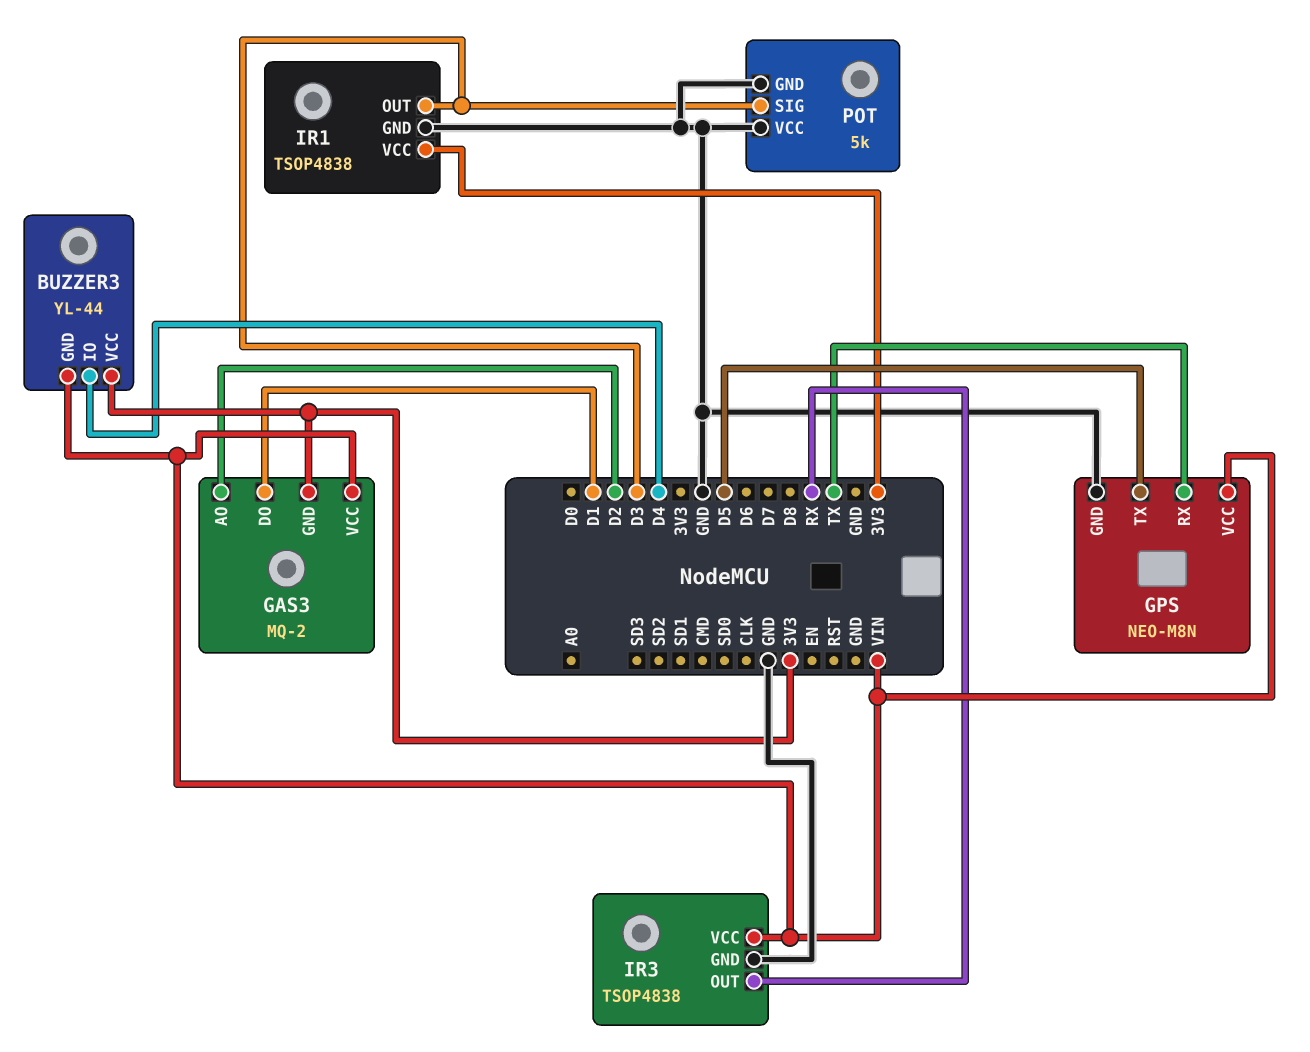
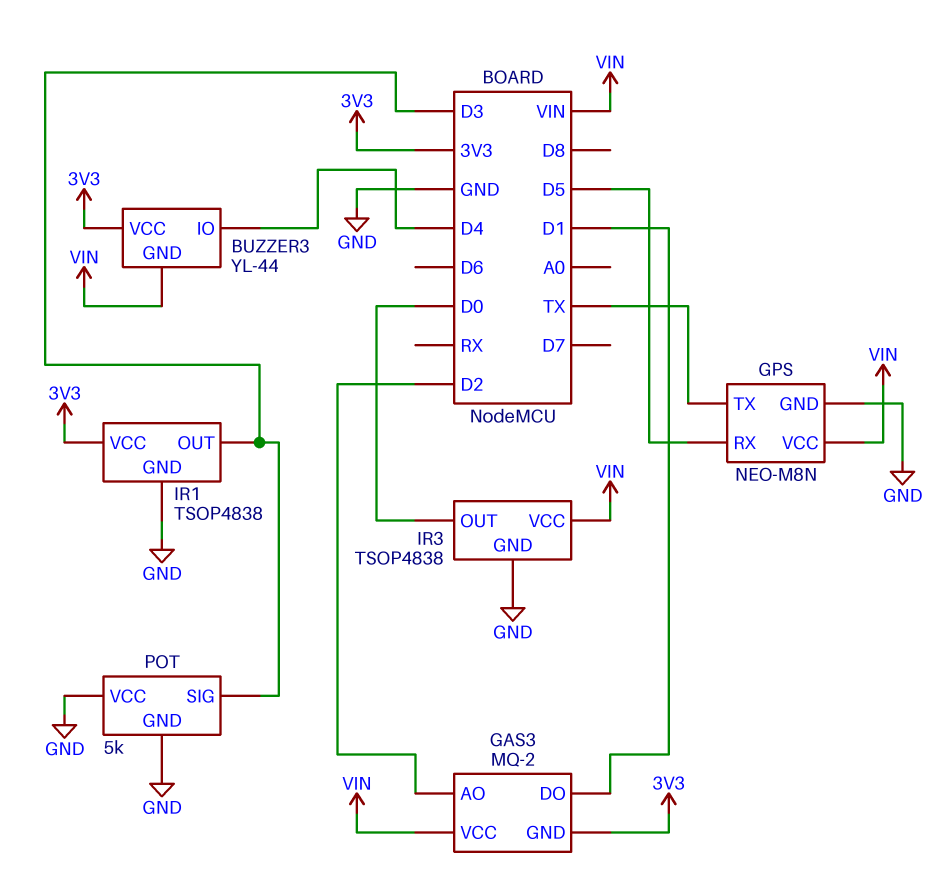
GPS pin RX: TX -> D5
GPS pin TX: D5 -> TX
IR3 pin OUT: RX -> D0

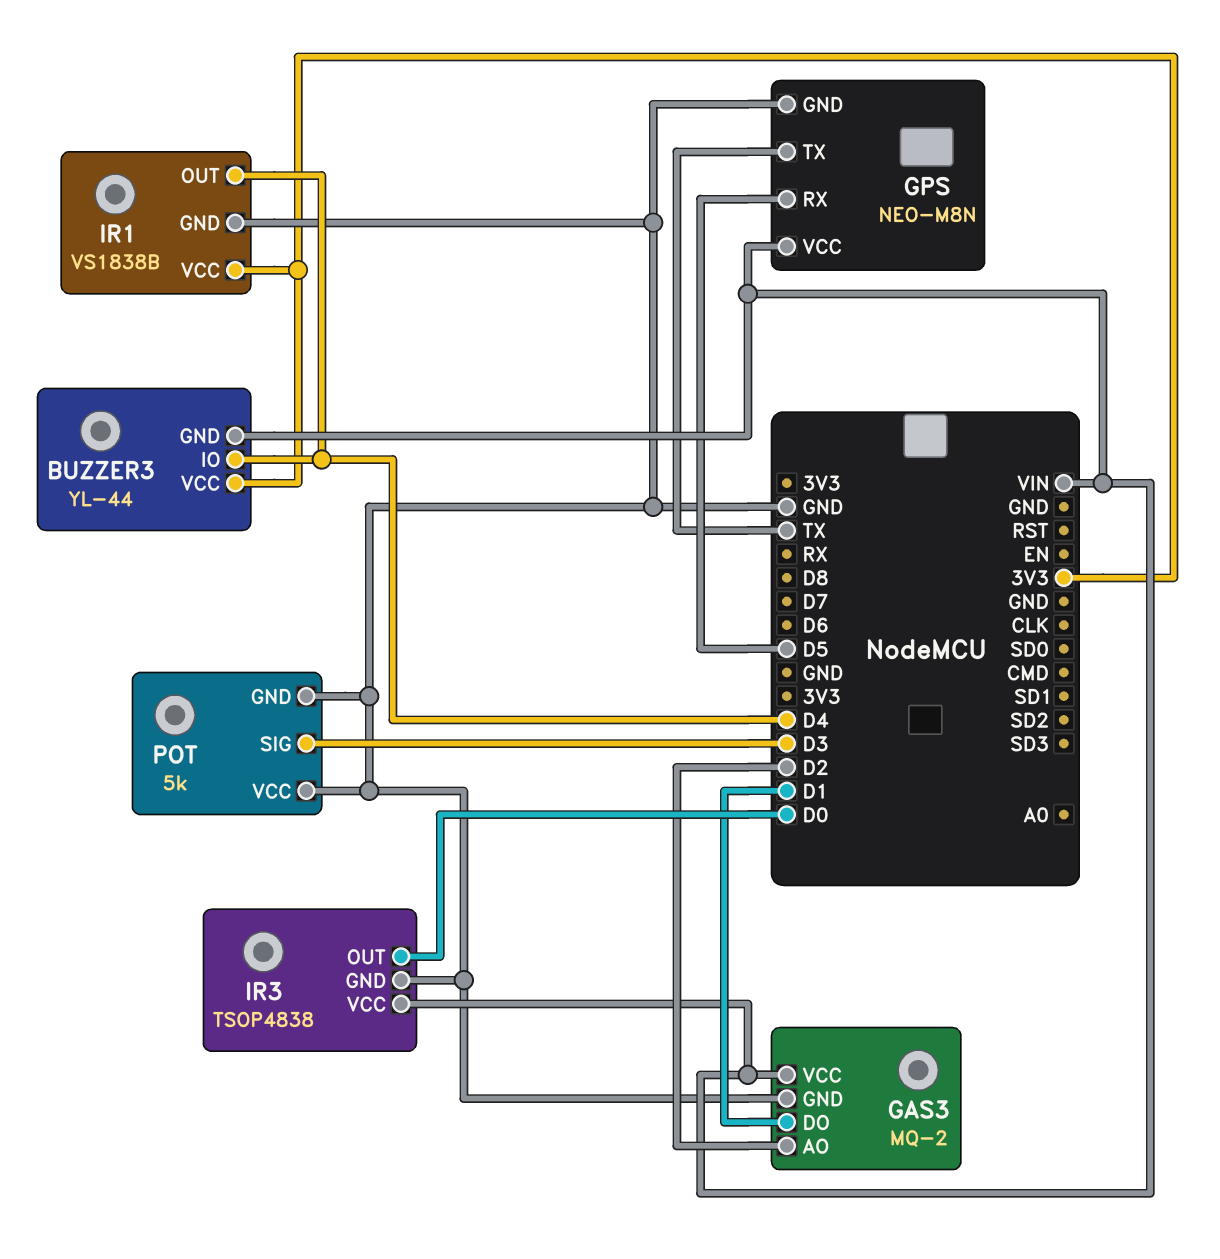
GAS3 pin GND: 3V3 -> GND
IR1: TSOP4838 -> VS1838B
IR1 pin OUT: D3 -> D4

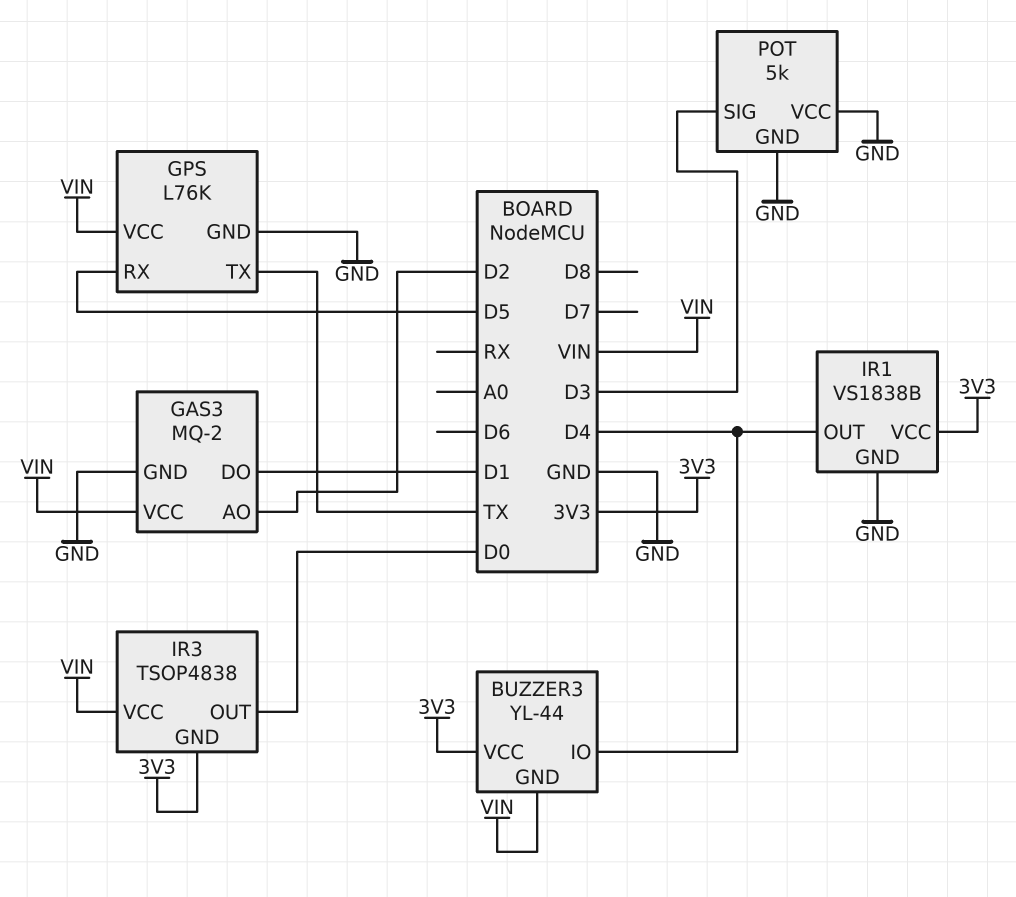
GPS: NEO-M8N -> L76K
IR3 pin GND: GND -> 3V3

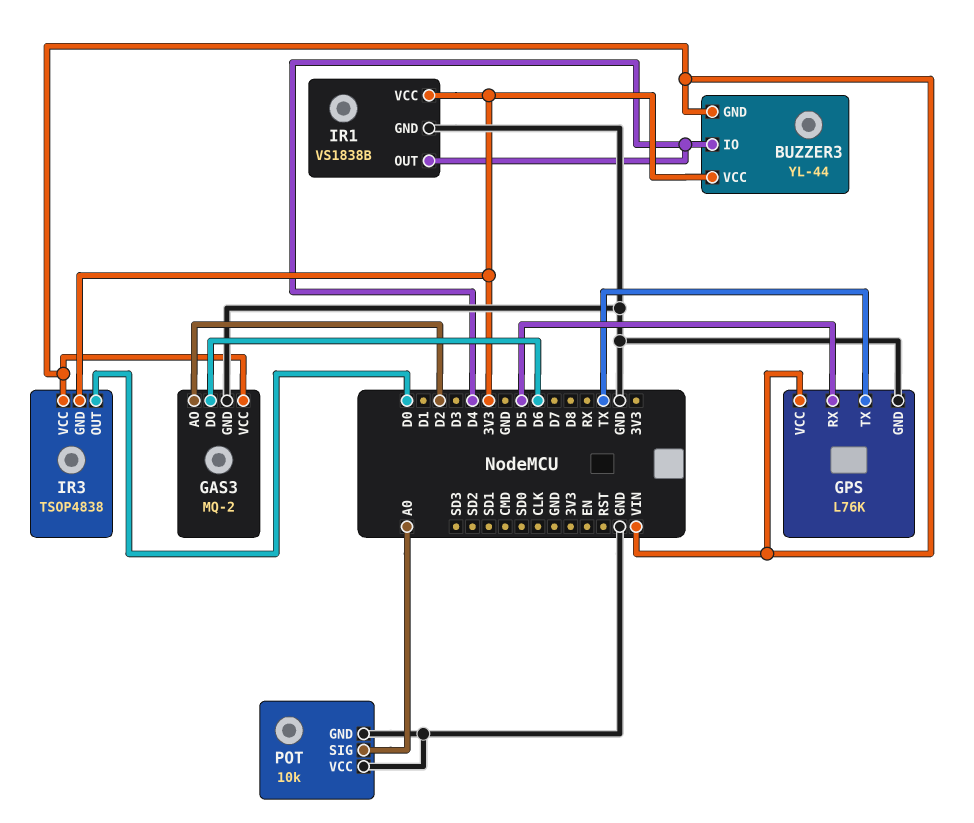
GAS3 pin DO: D1 -> D6
POT: 5k -> 10k
POT pin SIG: D3 -> A0

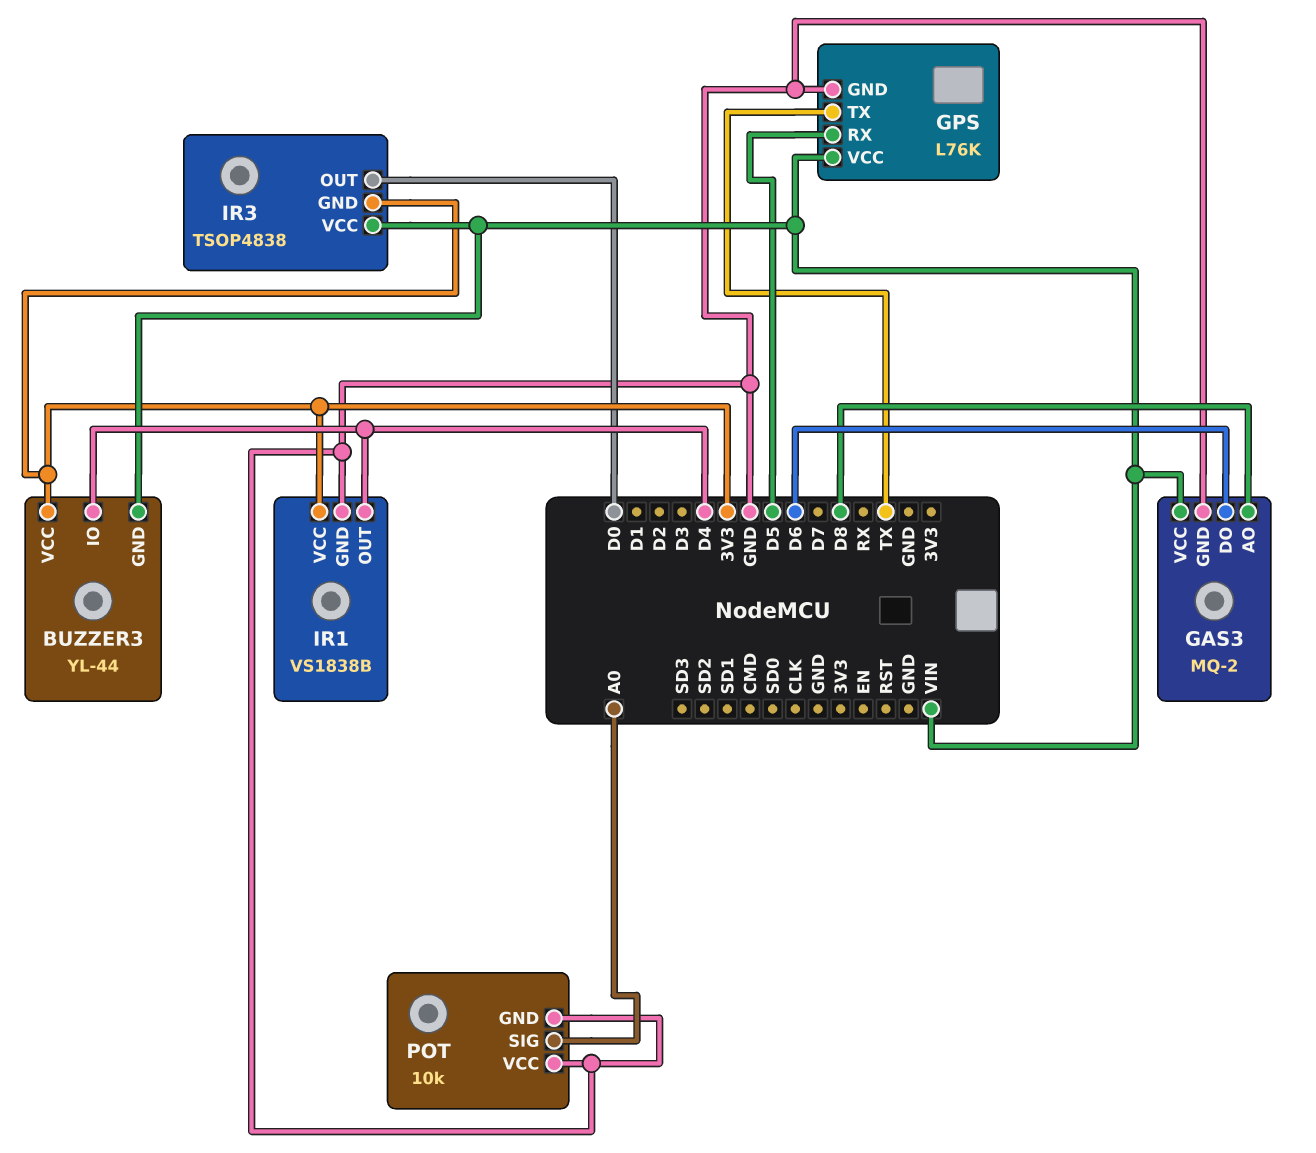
GAS3 pin AO: D2 -> D8

